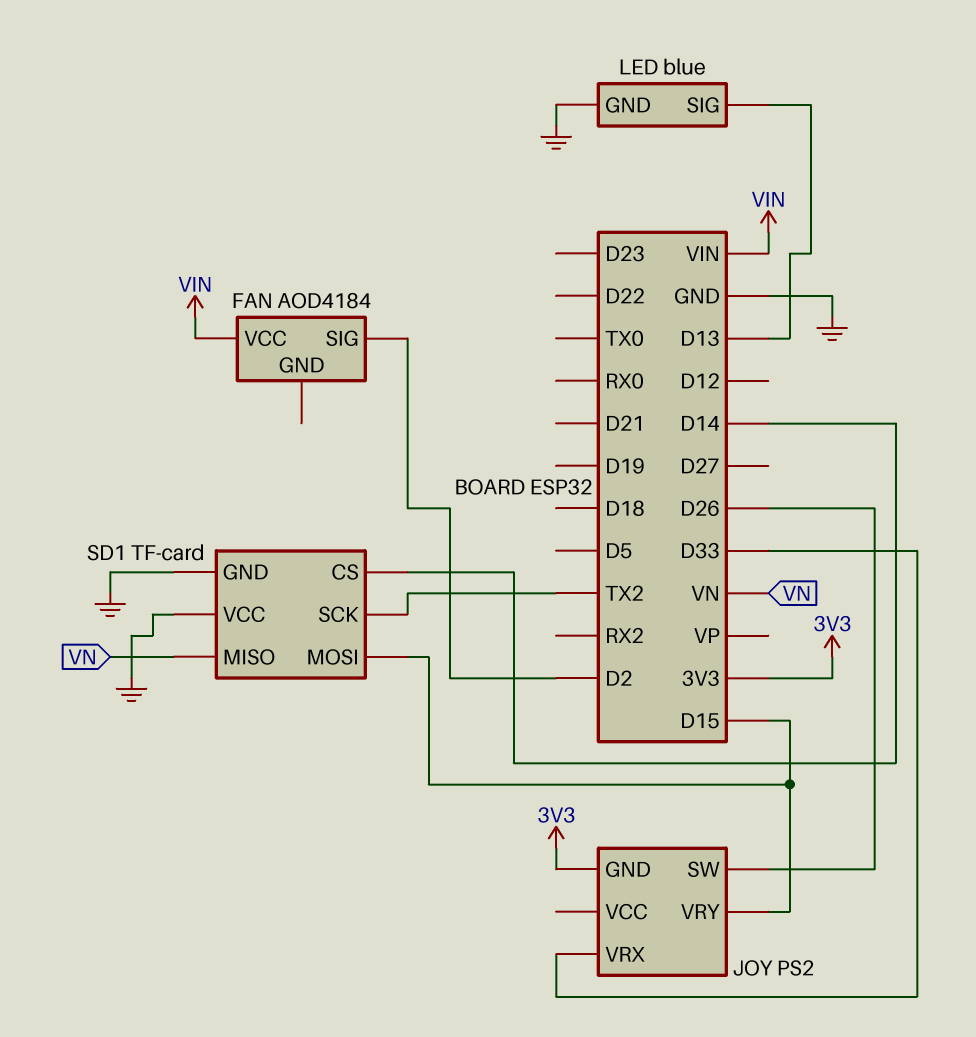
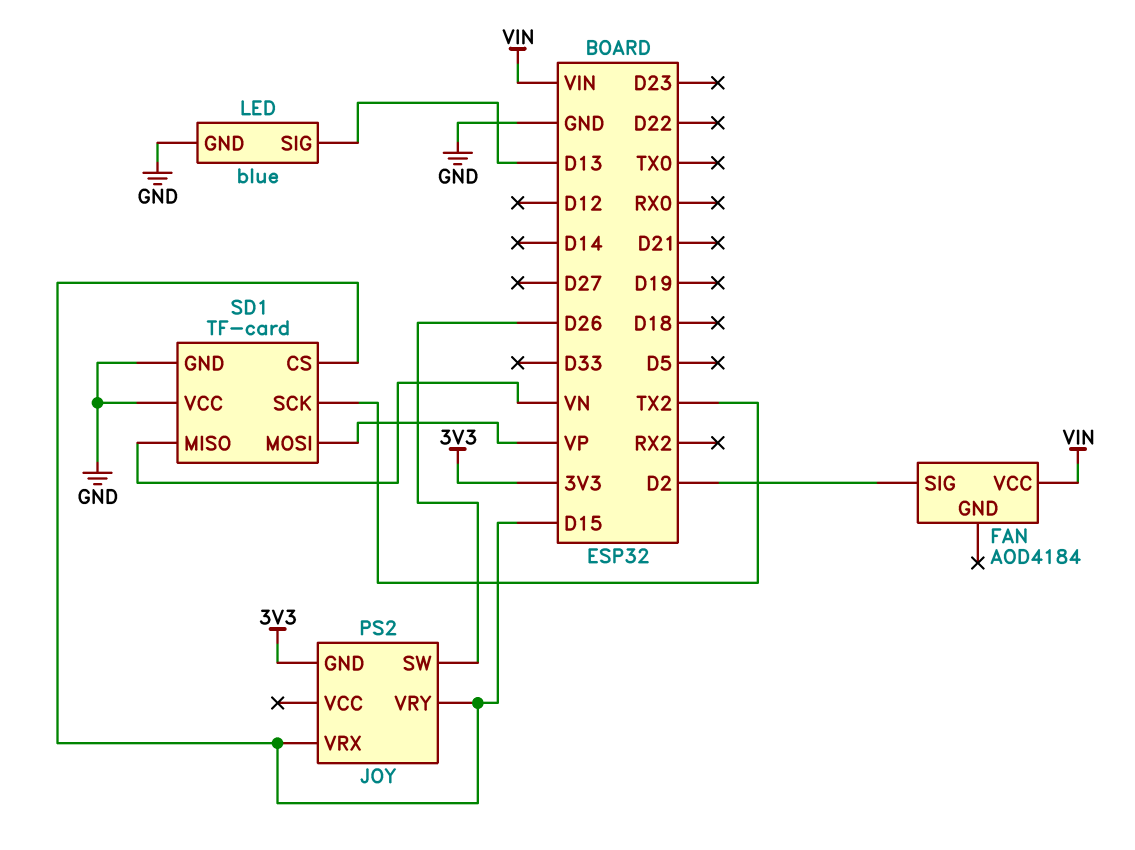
JOY pin VRX: D33 -> D15
SD1 pin CS: D14 -> D15
SD1 pin MOSI: D15 -> VP

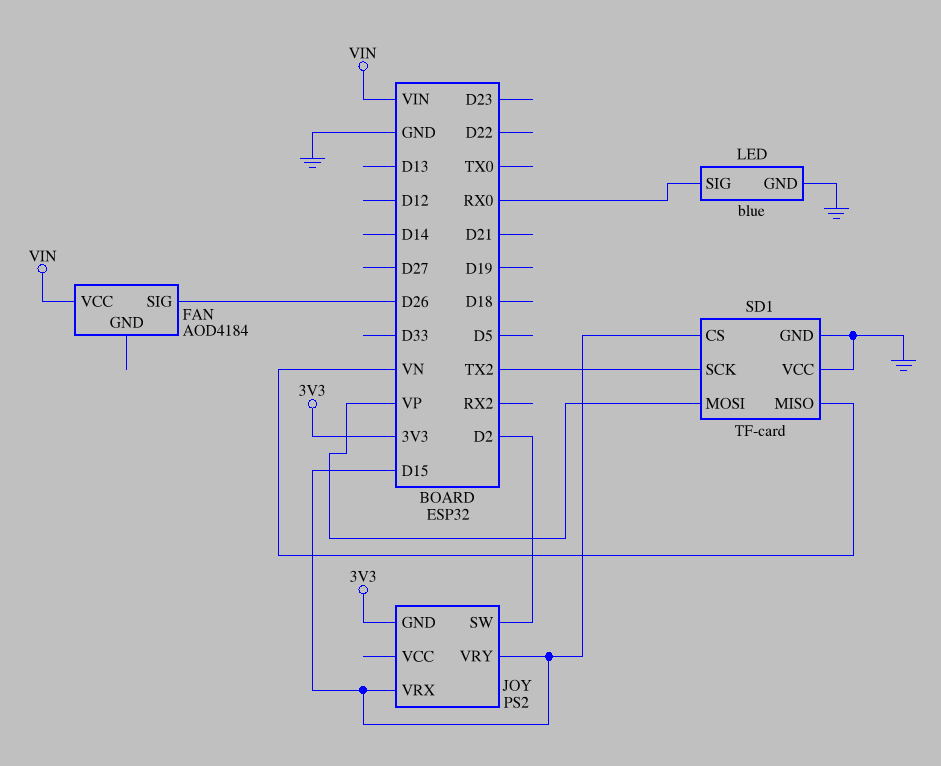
FAN pin SIG: D2 -> D26
JOY pin SW: D26 -> D2
LED pin SIG: D13 -> RX0

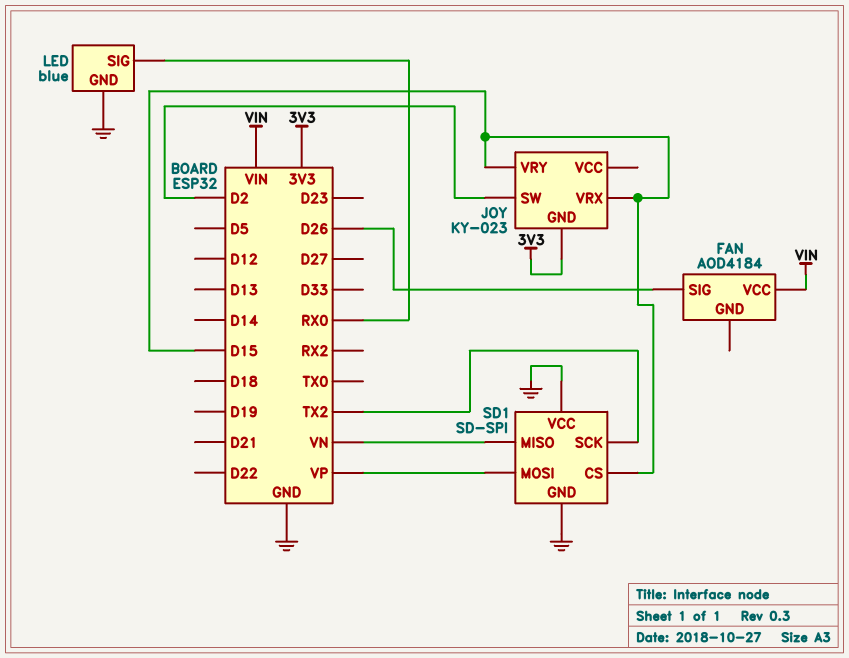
JOY: PS2 -> KY-023
SD1: TF-card -> SD-SPI

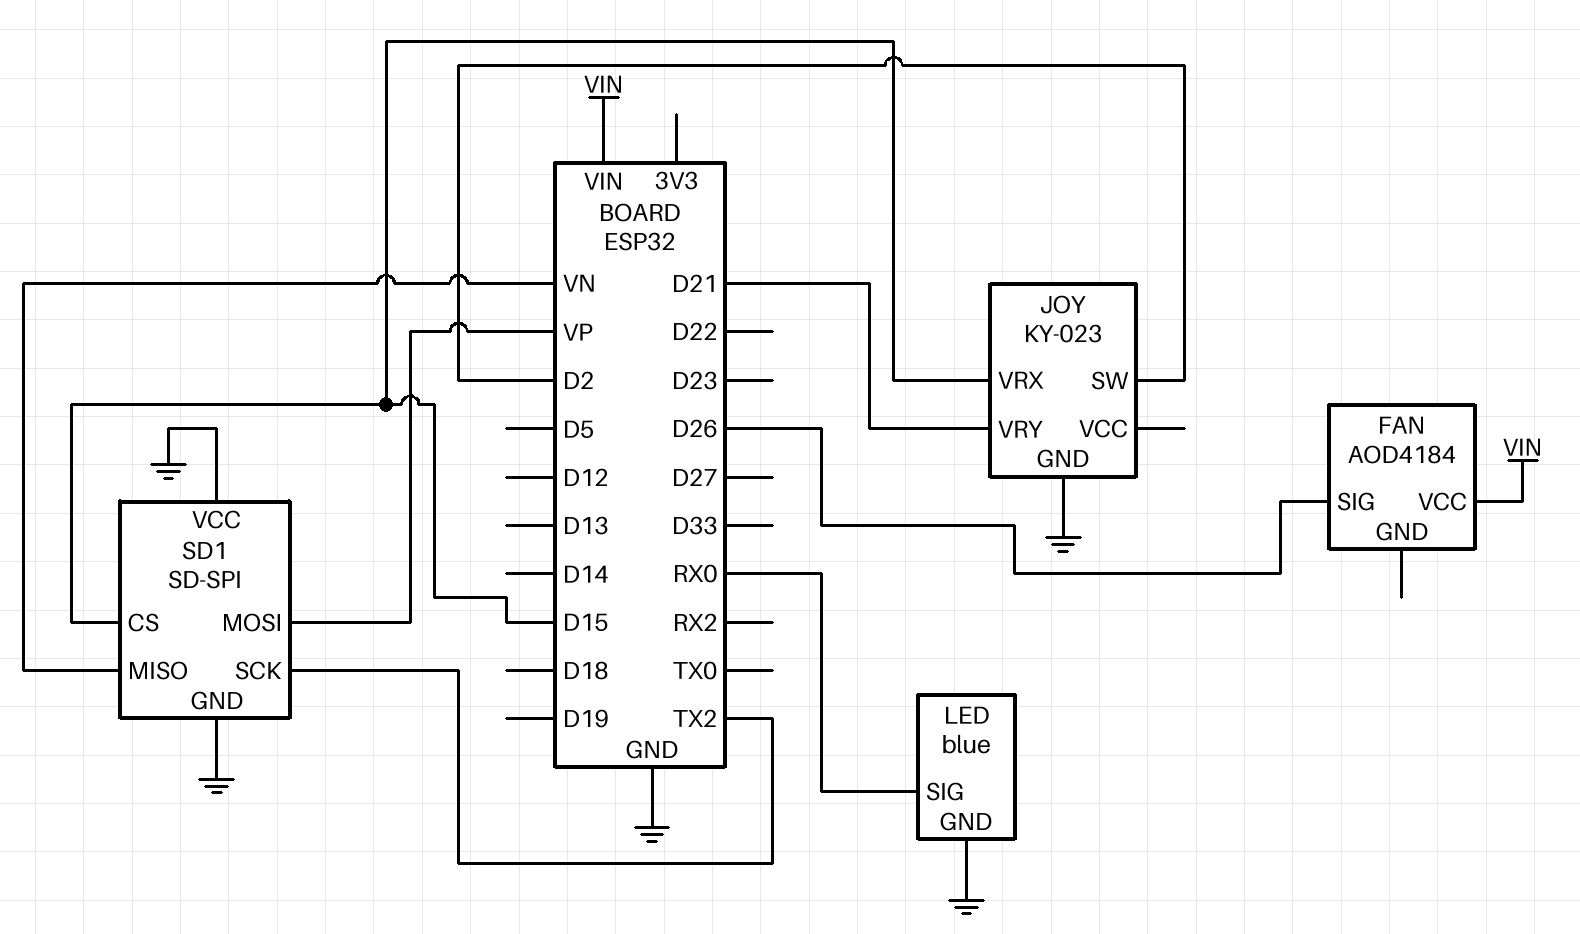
JOY pin GND: 3V3 -> GND
JOY pin VRY: D15 -> D21

